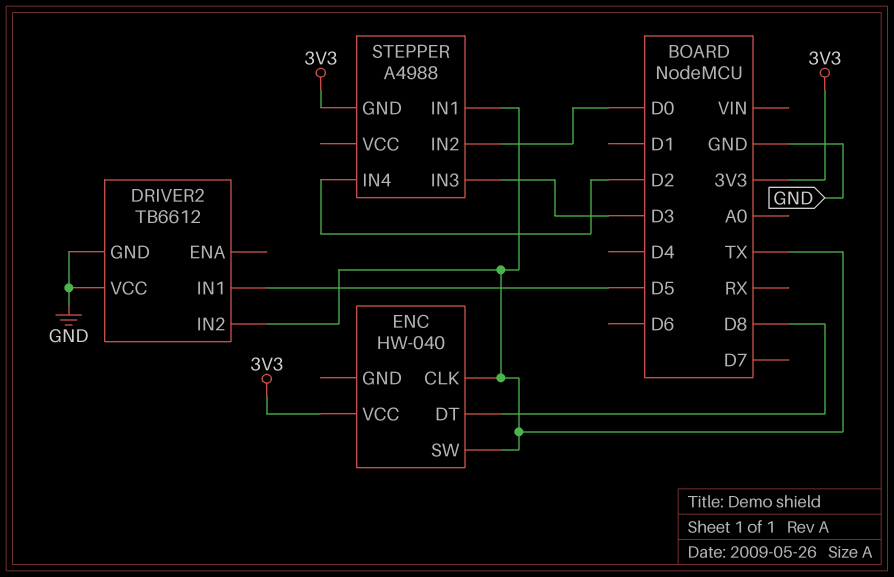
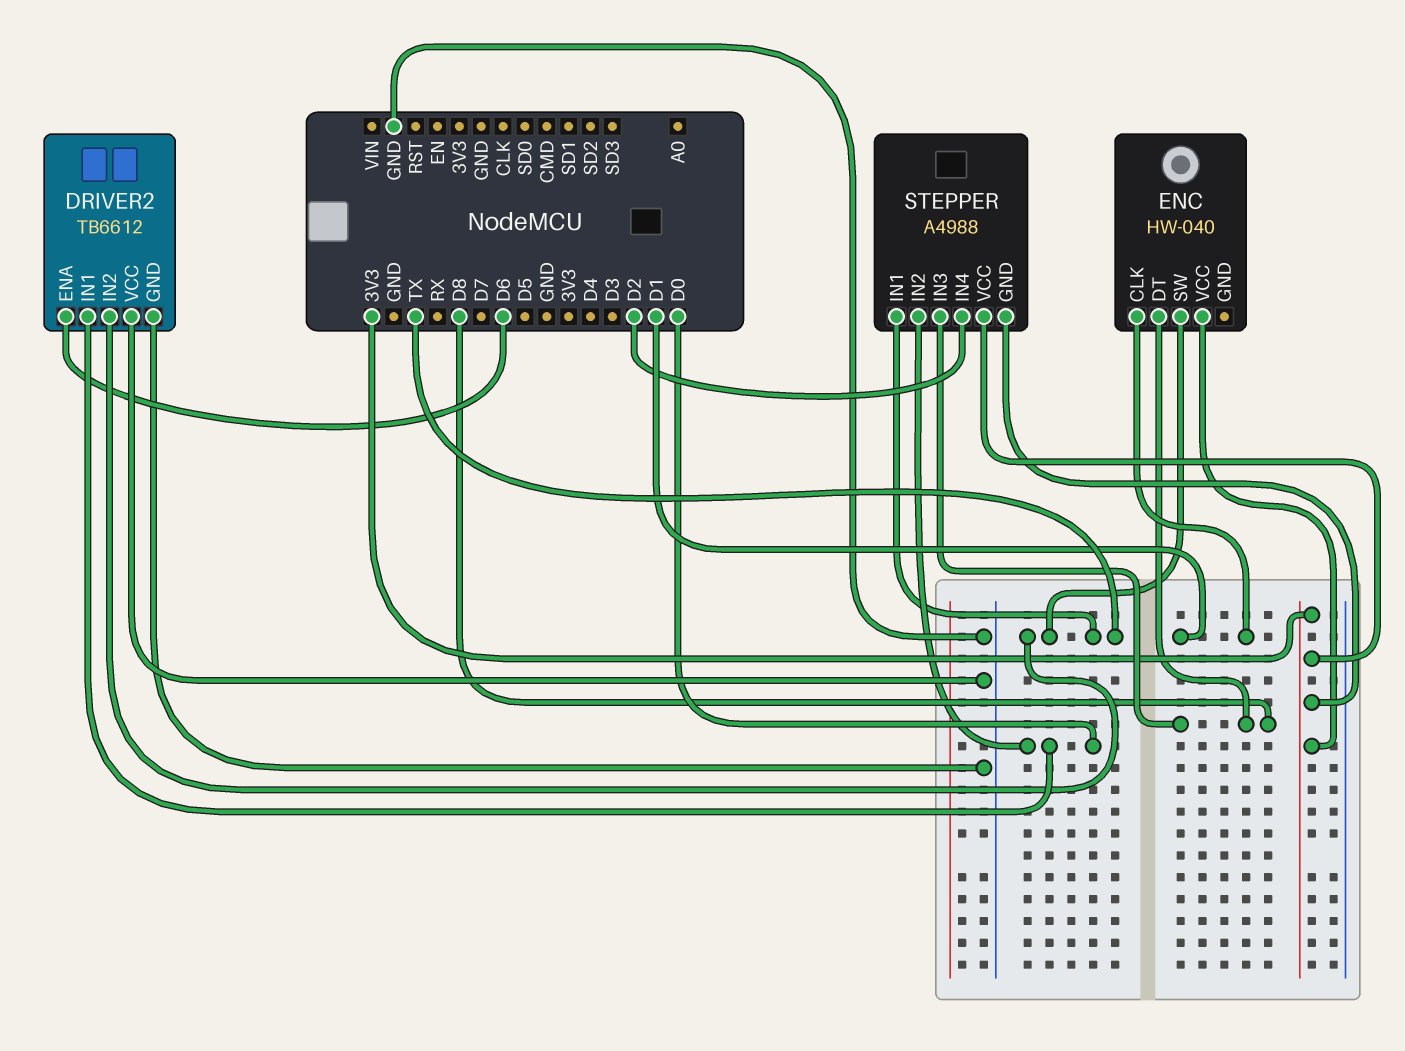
DRIVER2 pin ENA: none -> D6
DRIVER2 pin IN1: D5 -> D0
ENC pin CLK: TX -> D1
STEPPER pin IN3: D3 -> D8
STEPPER pin VCC: none -> 3V3

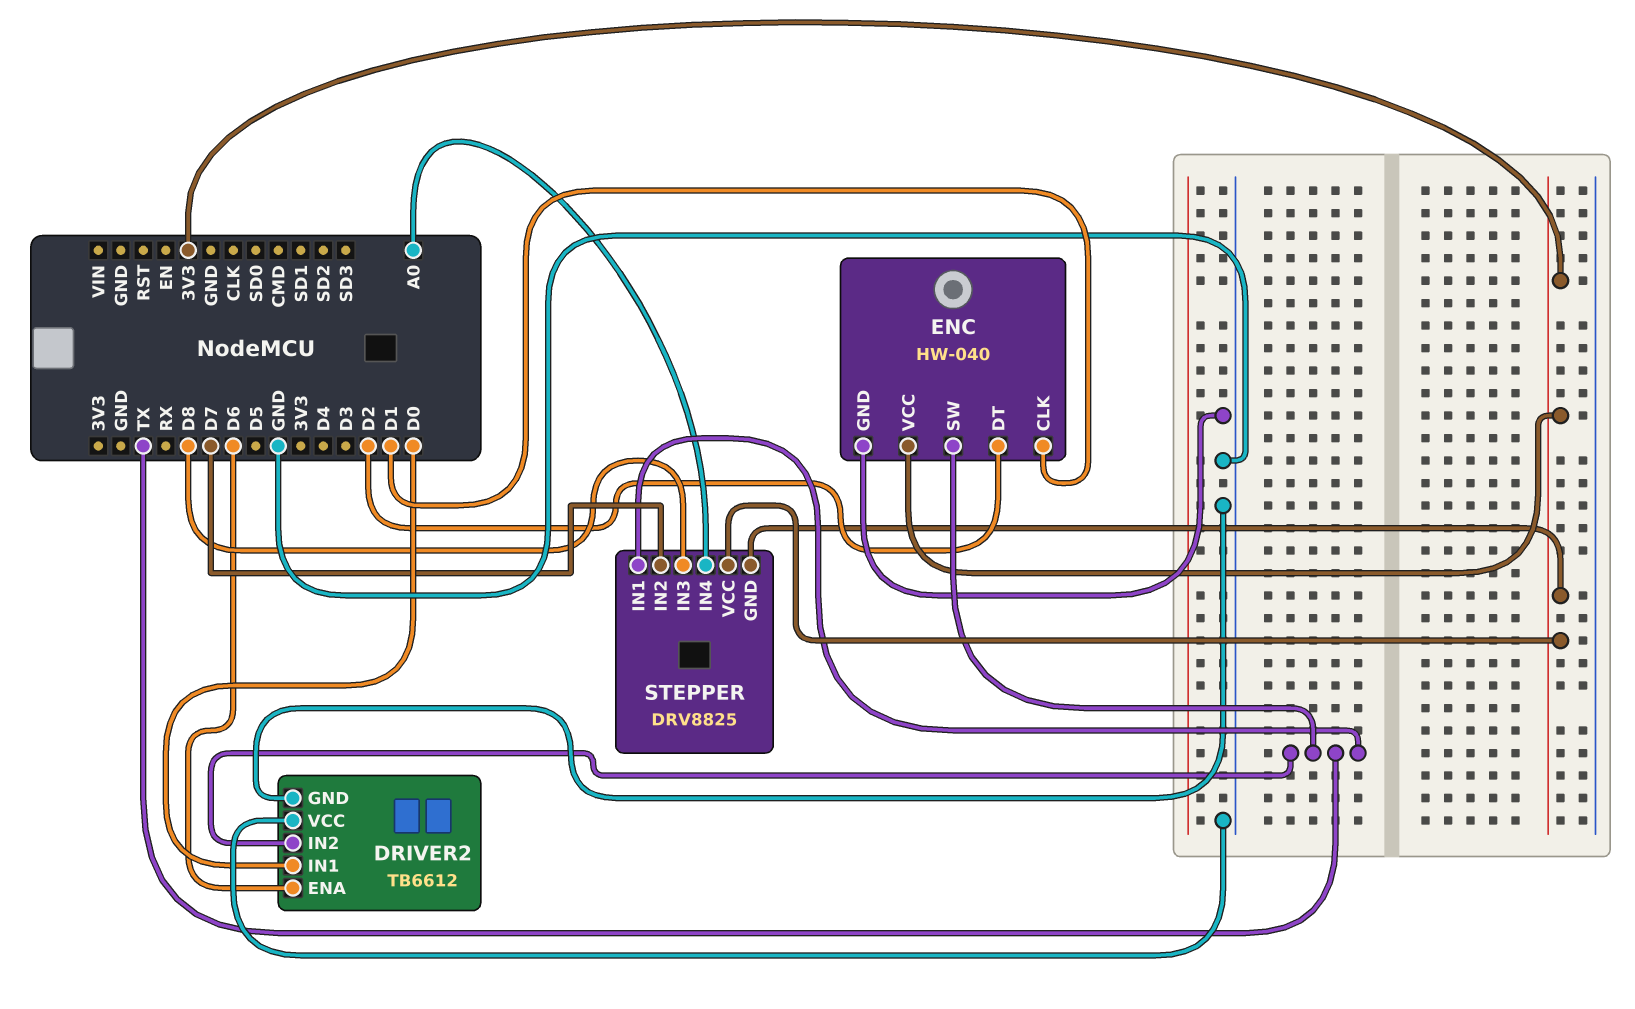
ENC pin DT: D8 -> D2
ENC pin GND: none -> GND
STEPPER: A4988 -> DRV8825
STEPPER pin IN2: D0 -> D7
STEPPER pin IN4: D2 -> A0

